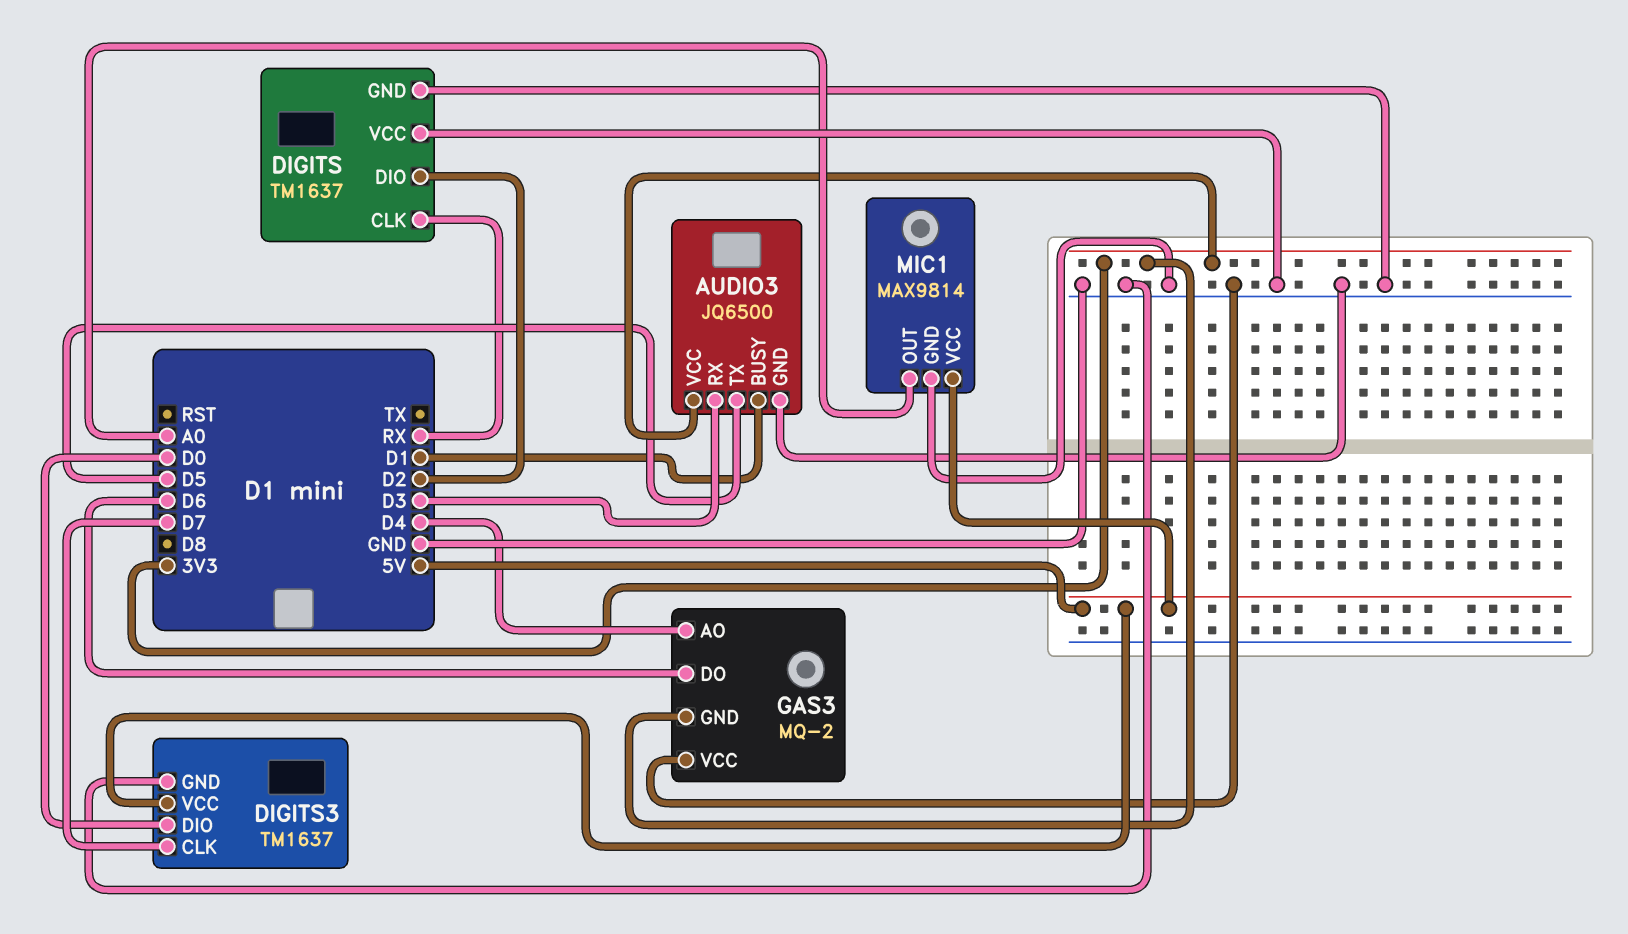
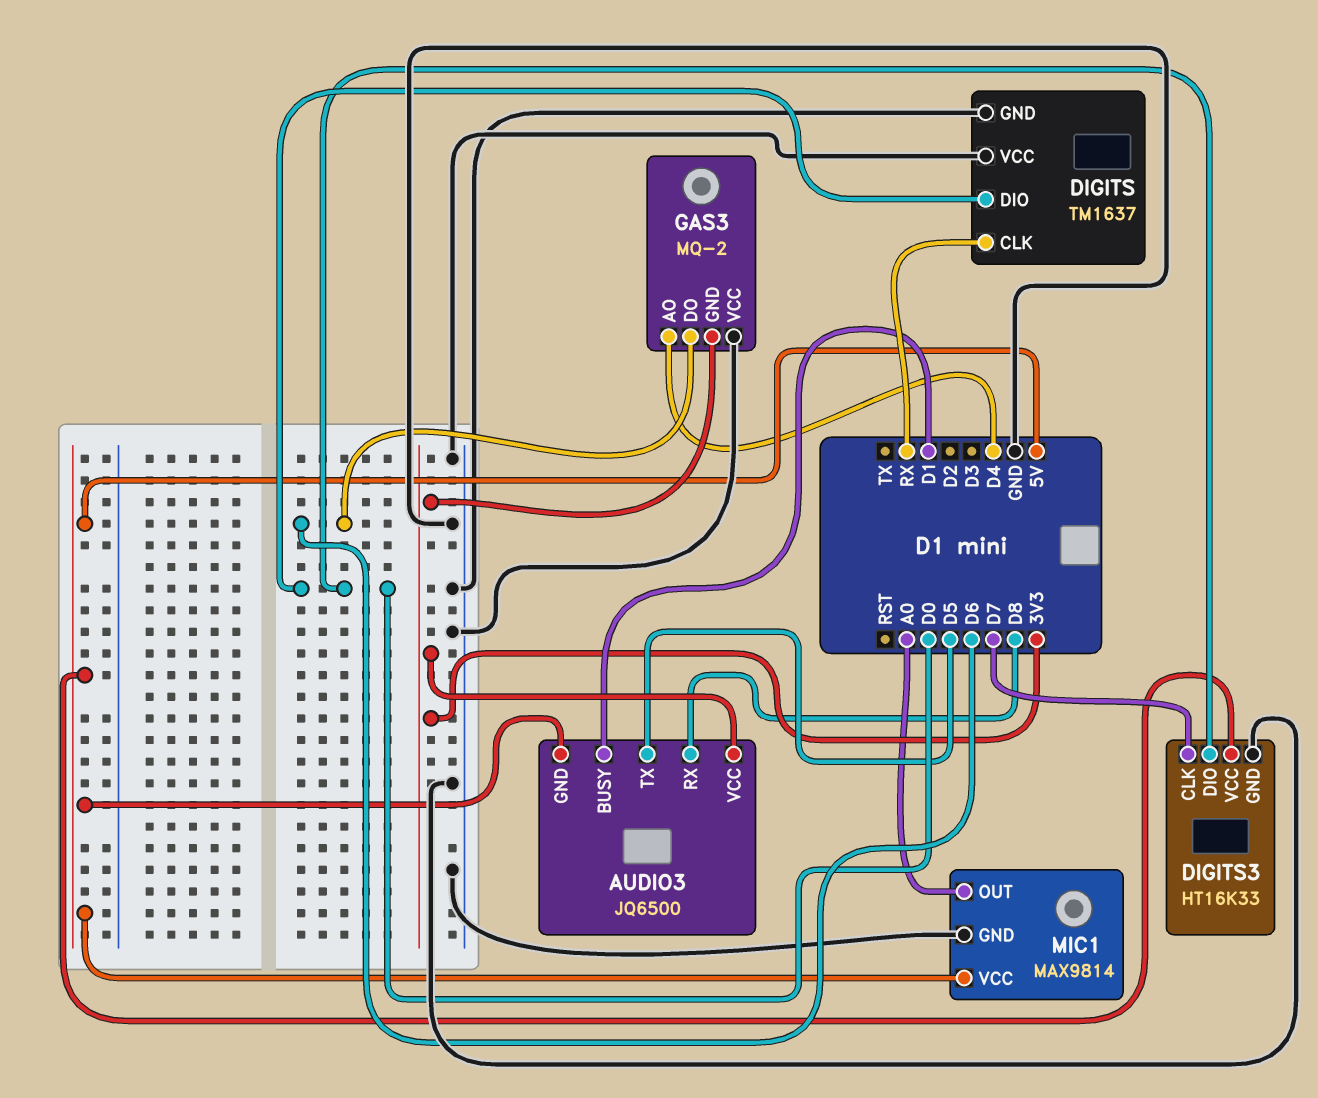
AUDIO3 pin GND: GND -> 5V
AUDIO3 pin RX: D3 -> D8
DIGITS pin DIO: D2 -> D0
DIGITS3: TM1637 -> HT16K33

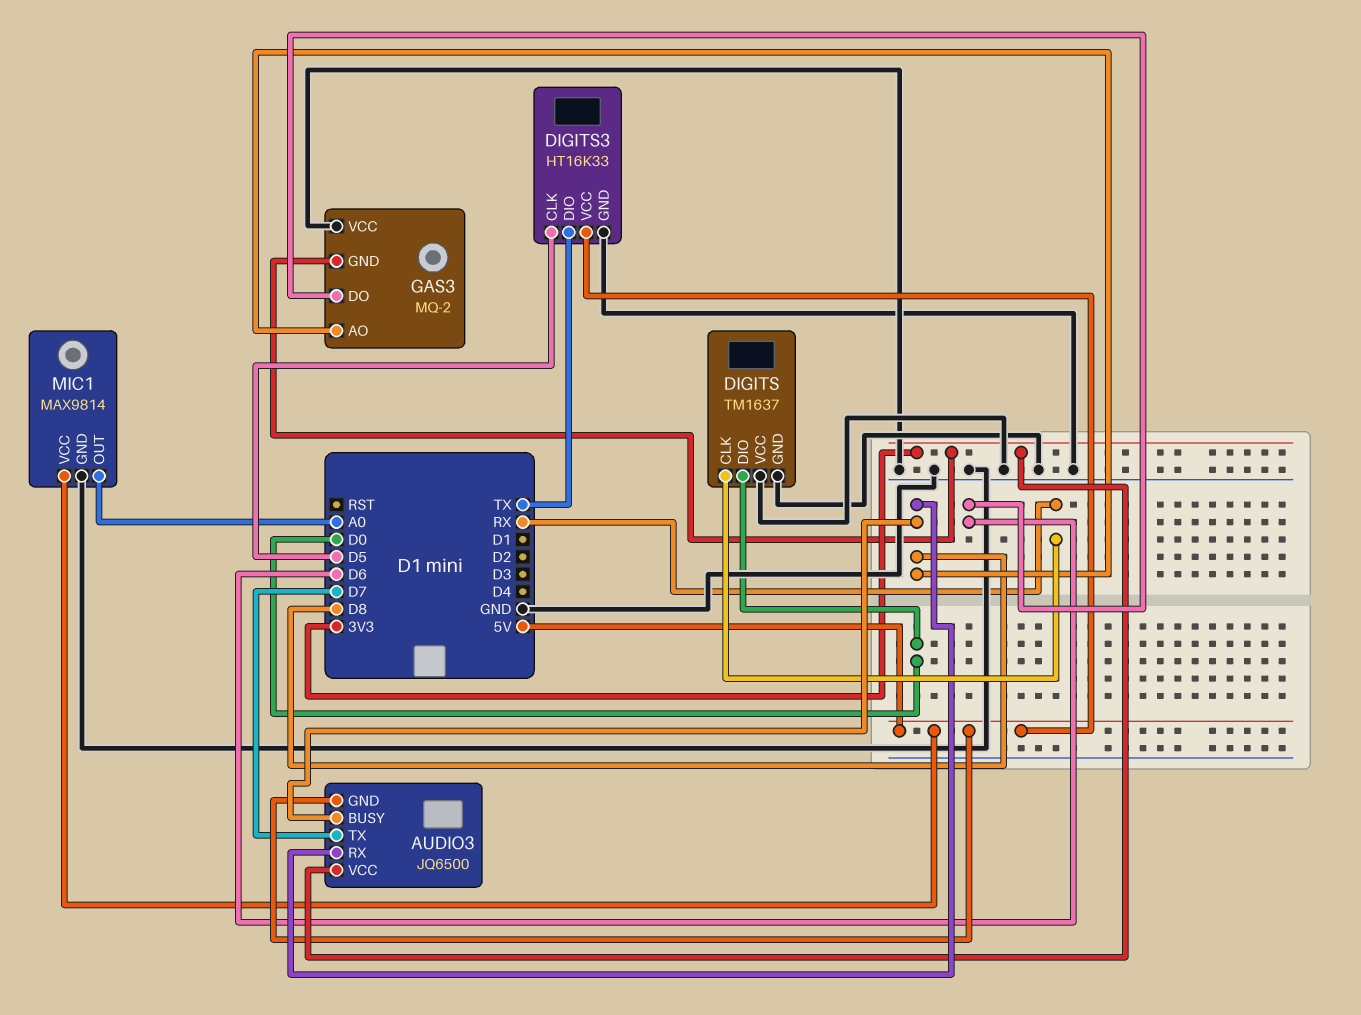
AUDIO3 pin BUSY: D1 -> D8
AUDIO3 pin TX: D5 -> D7
DIGITS3 pin CLK: D7 -> D5
DIGITS3 pin DIO: D0 -> TX
GAS3 pin AO: D4 -> D8

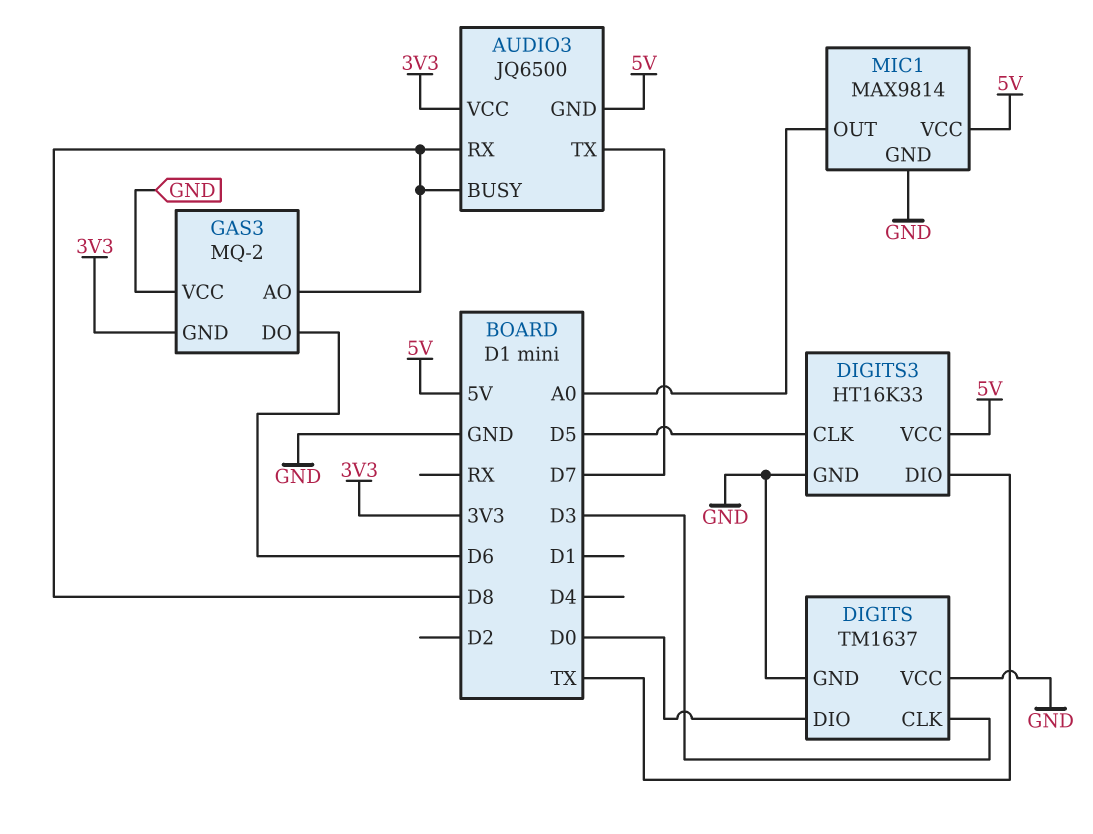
DIGITS pin CLK: RX -> D3

